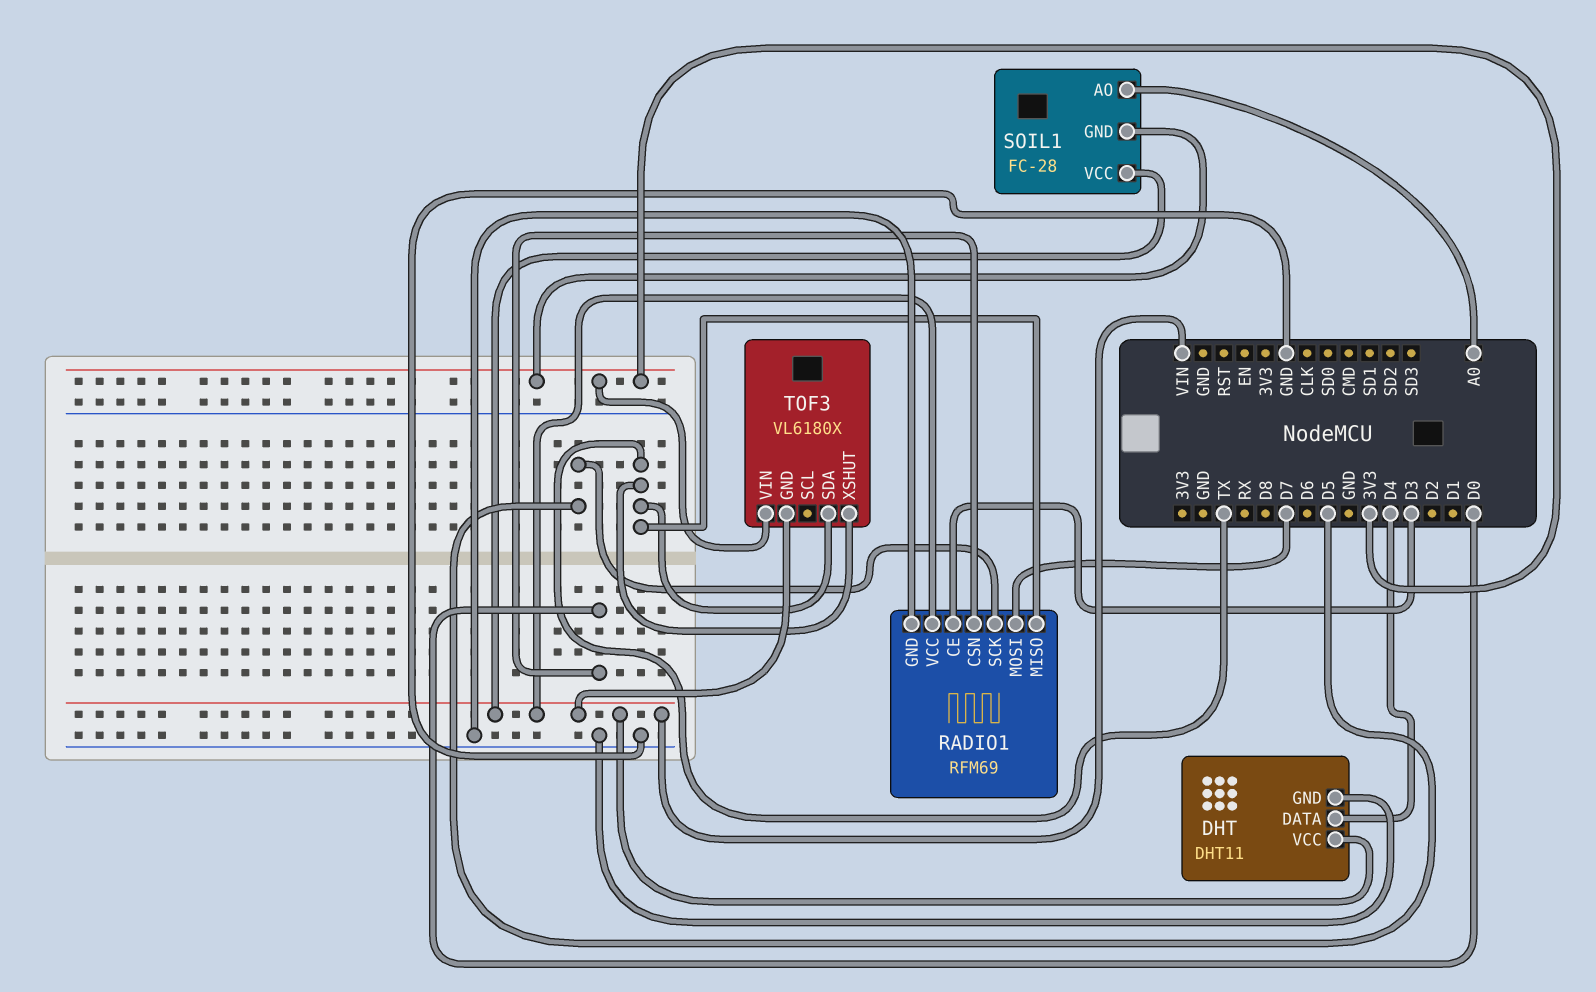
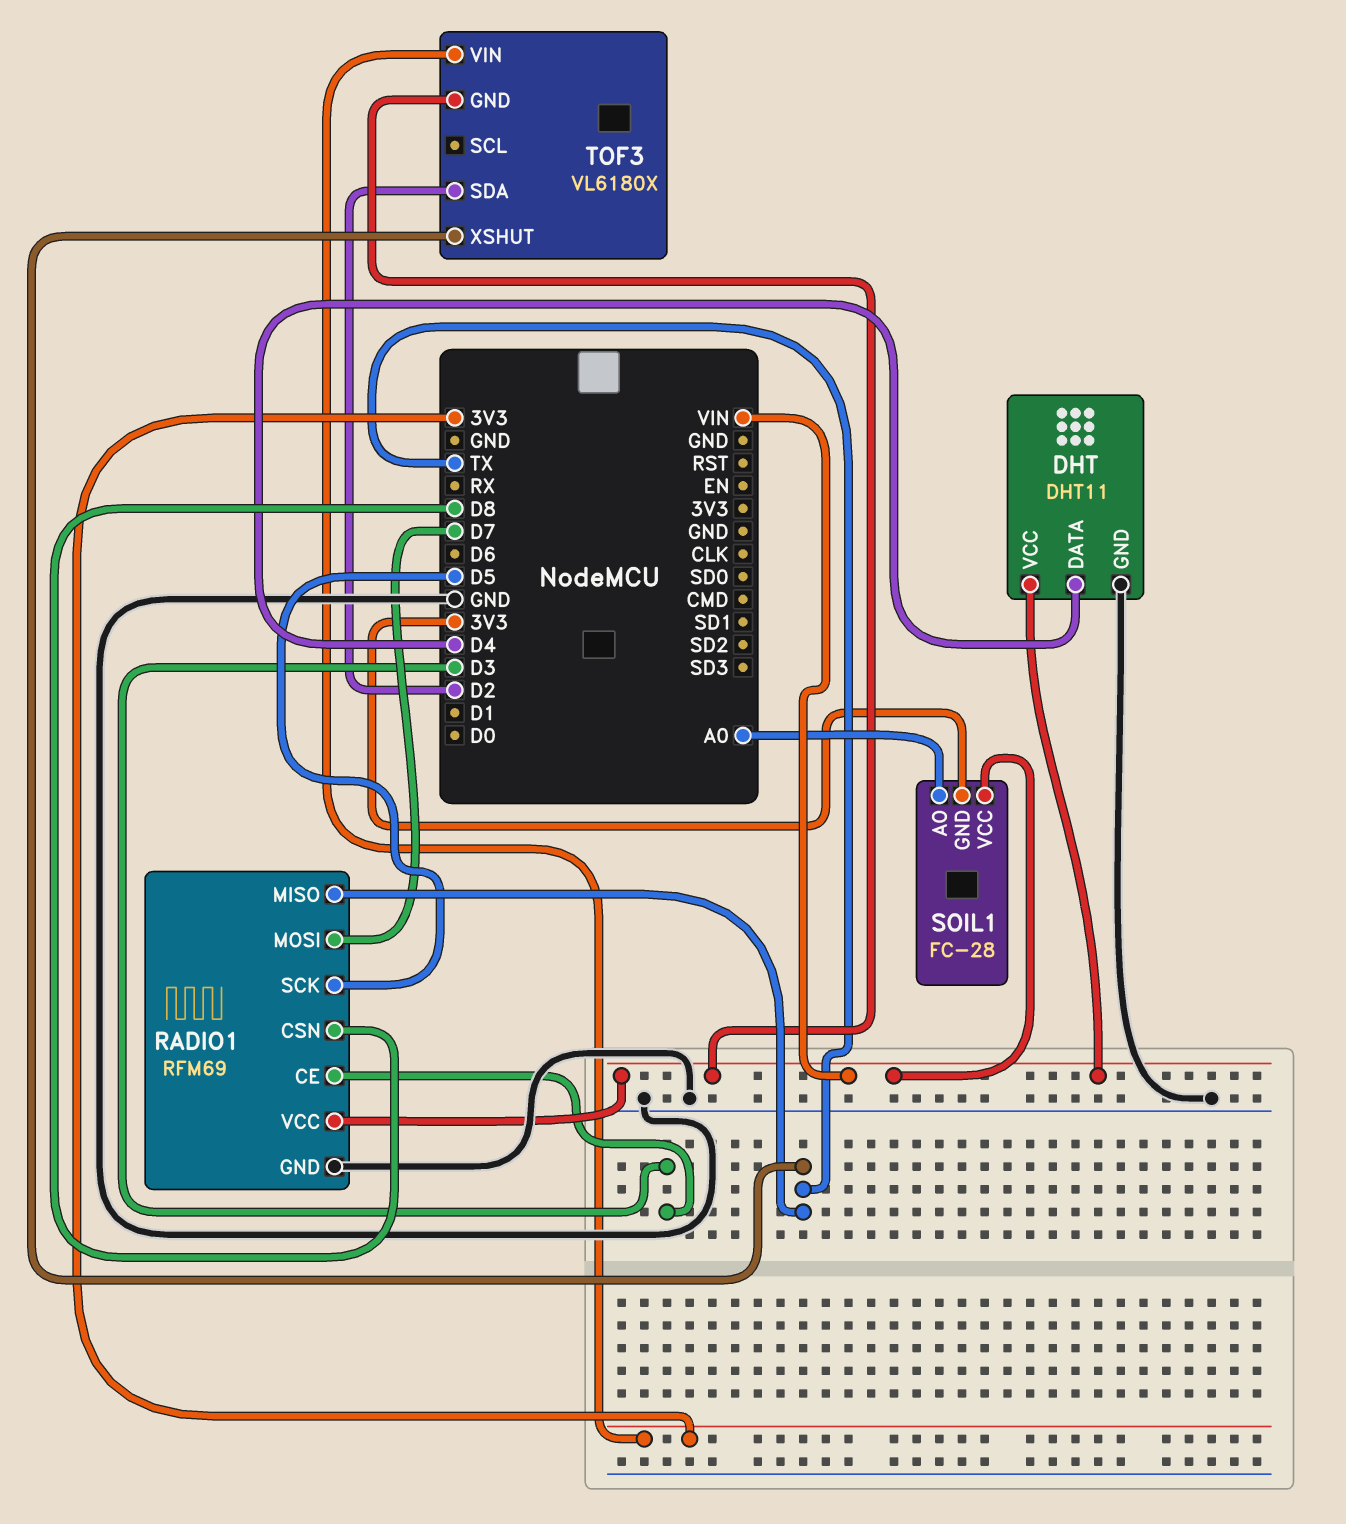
RADIO1 pin CSN: D0 -> D8
TOF3 pin SDA: TX -> D2

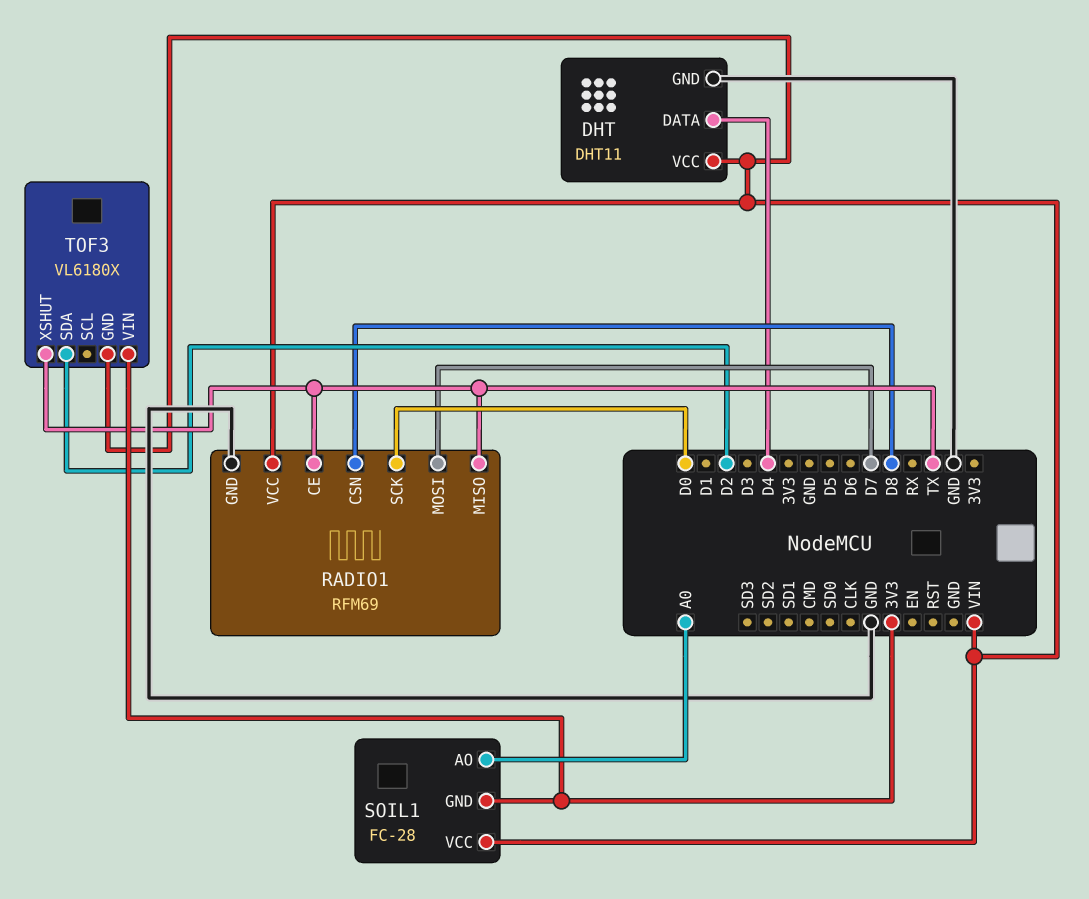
RADIO1 pin CE: D3 -> TX
RADIO1 pin SCK: D5 -> D0

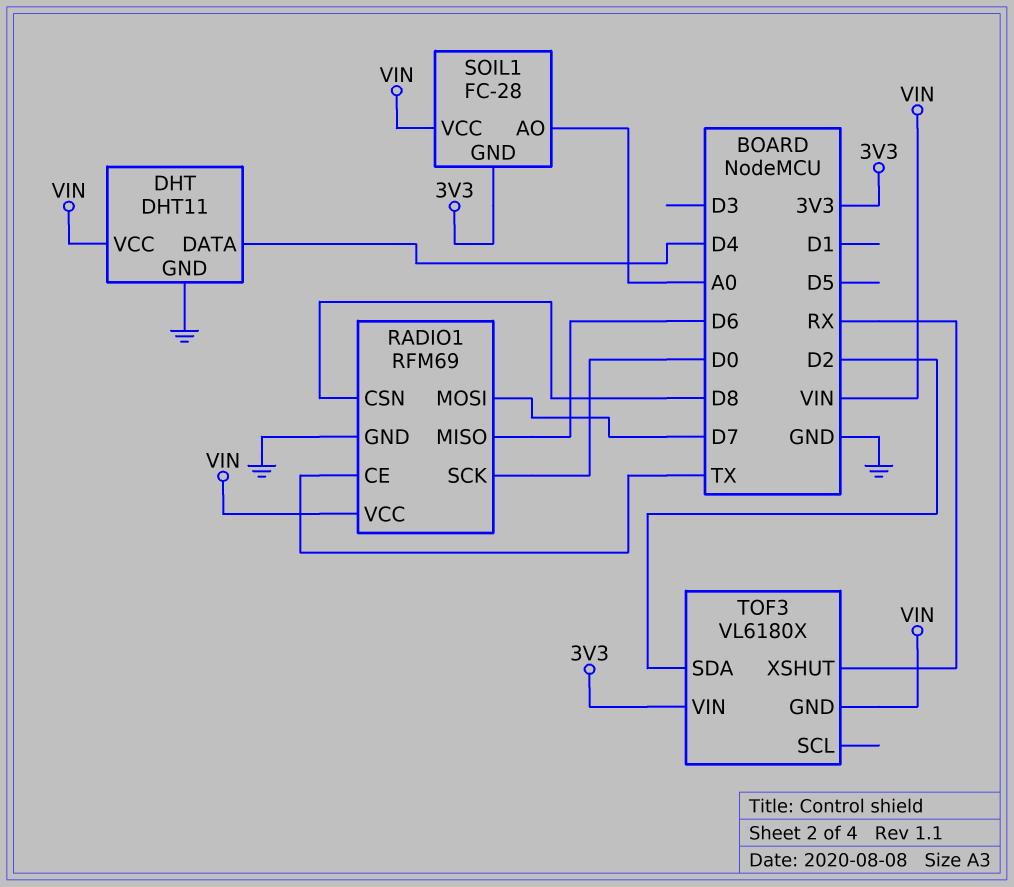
RADIO1 pin MISO: TX -> D6
TOF3 pin XSHUT: TX -> RX

